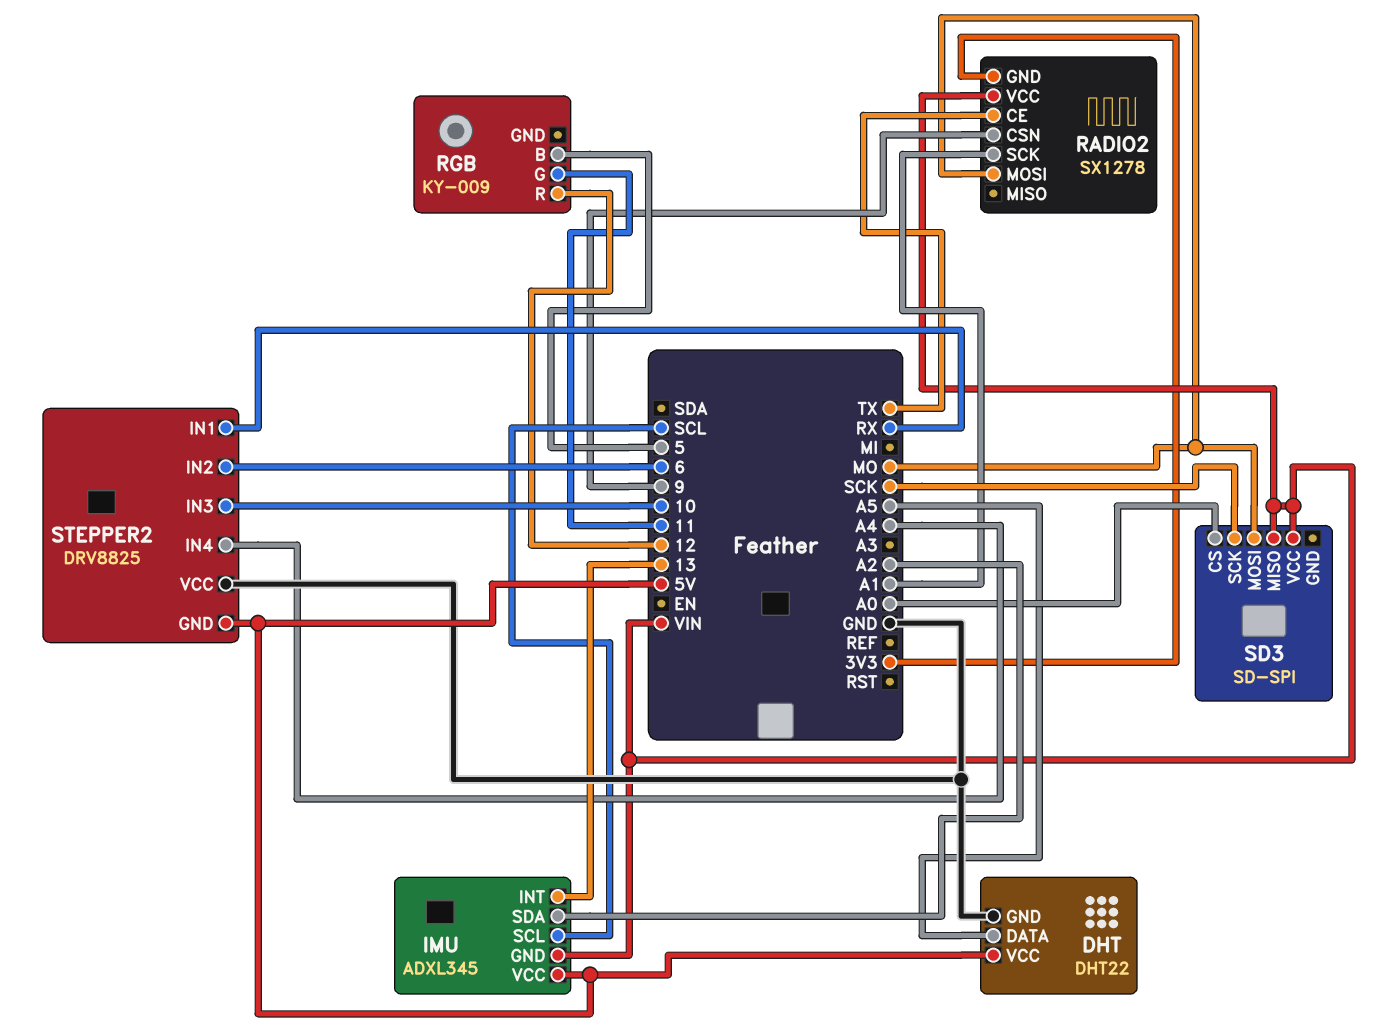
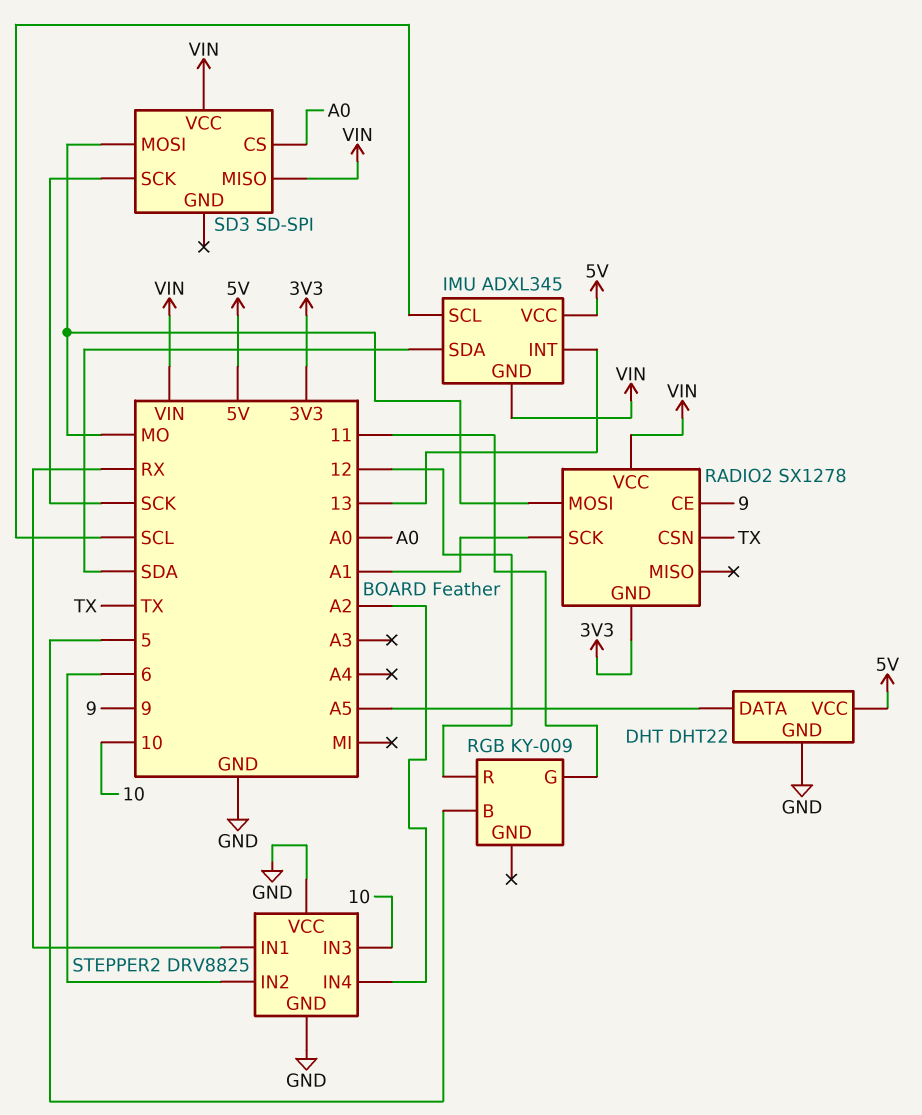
IMU pin SDA: A2 -> SDA
RADIO2 pin CE: TX -> 9
RADIO2 pin CSN: 9 -> TX
STEPPER2 pin GND: 5V -> GND
STEPPER2 pin IN4: A4 -> A2

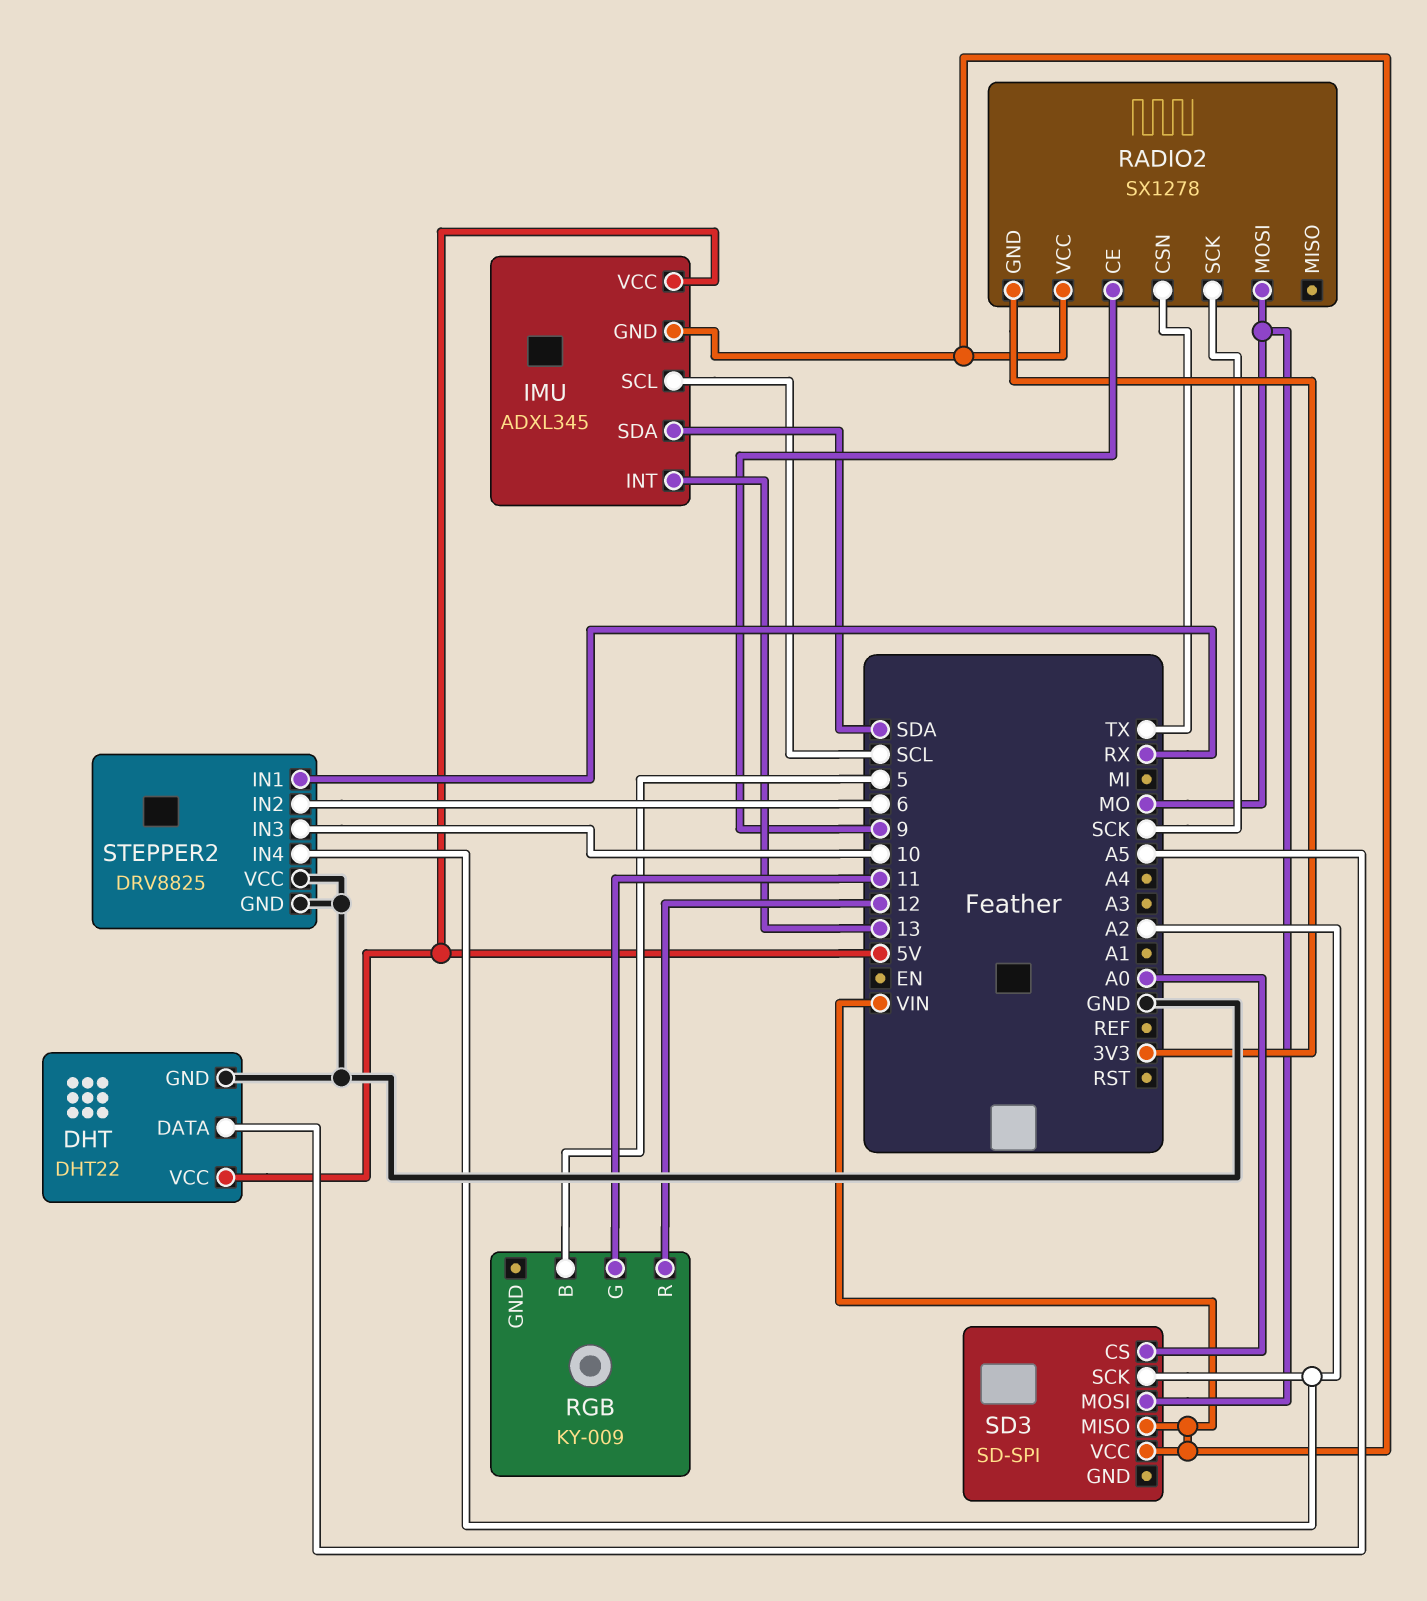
RADIO2 pin SCK: A1 -> SCK
SD3 pin SCK: SCK -> A2

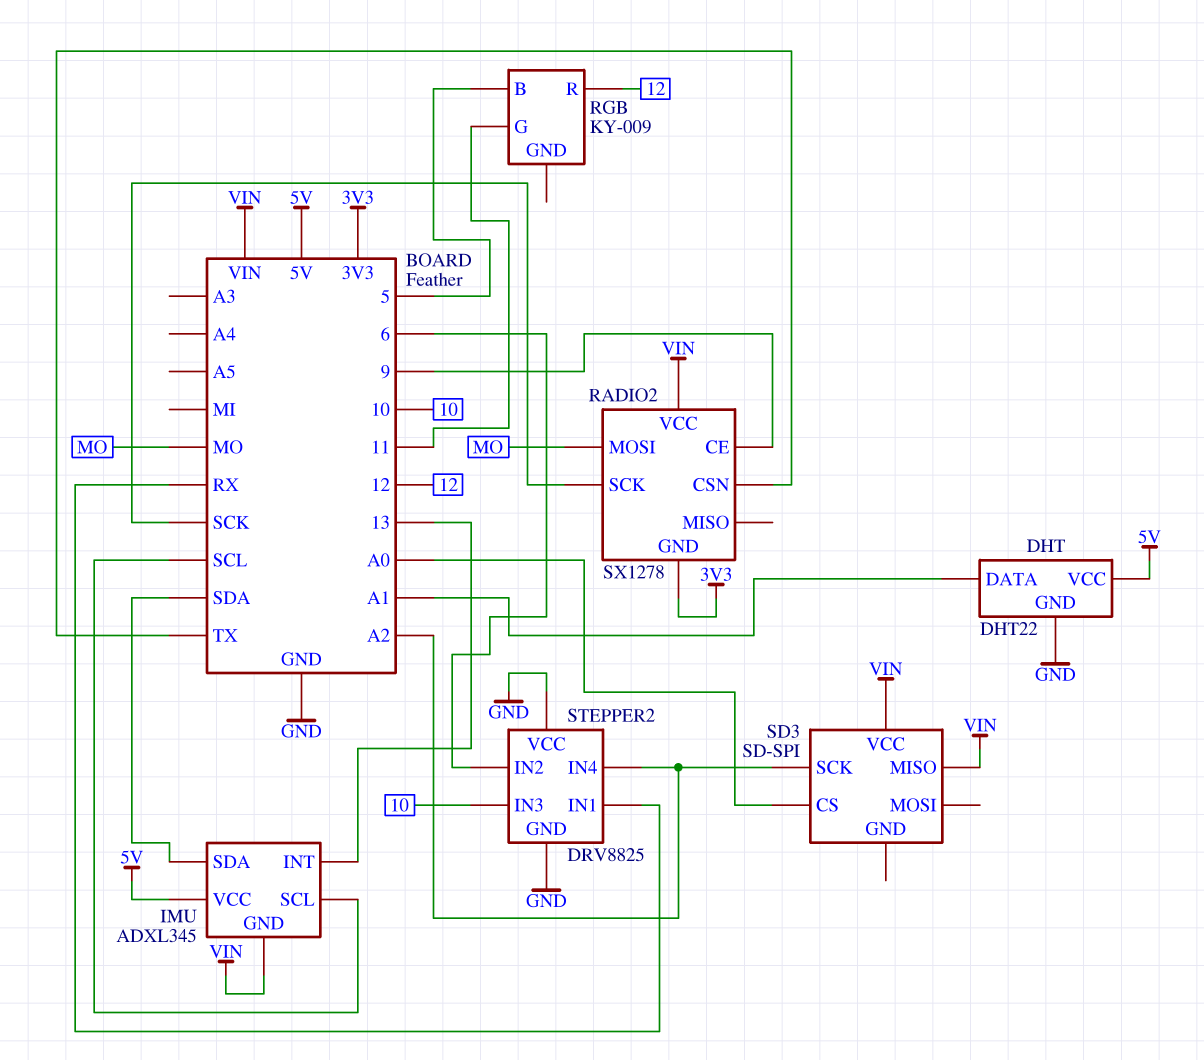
DHT pin DATA: A5 -> A1
SD3 pin MOSI: MO -> none

